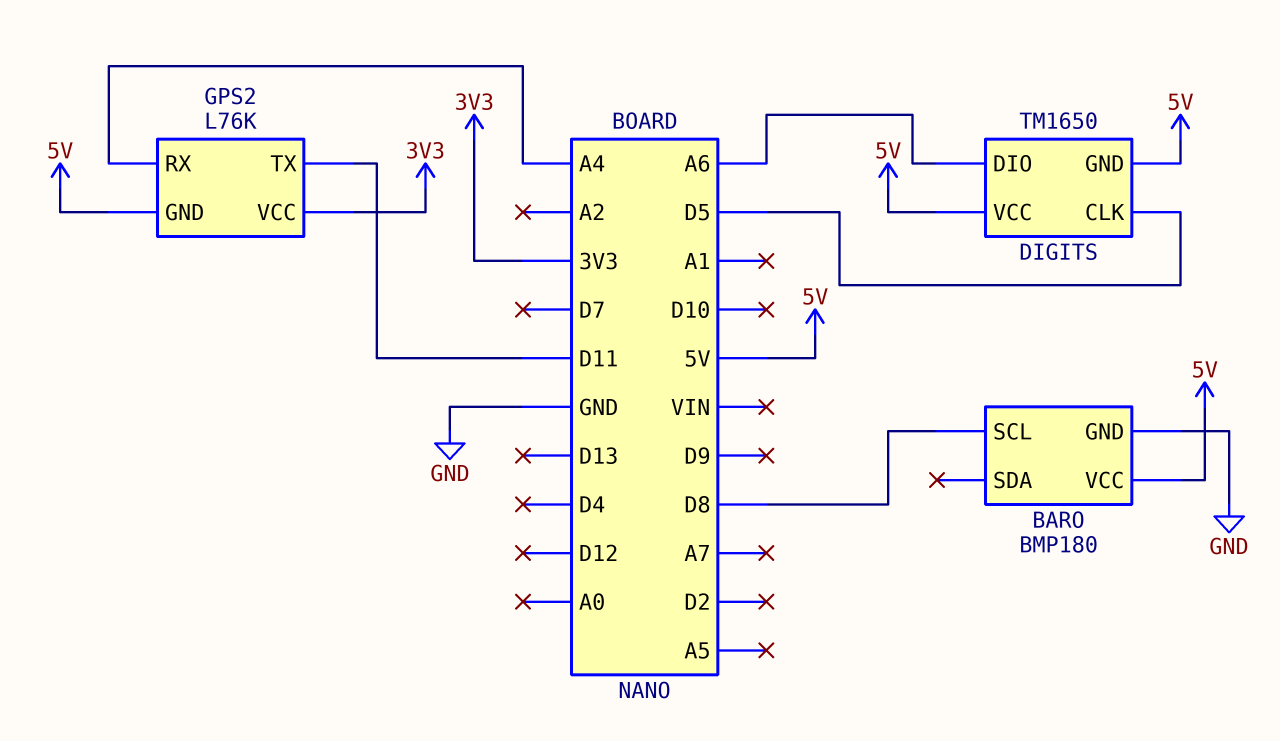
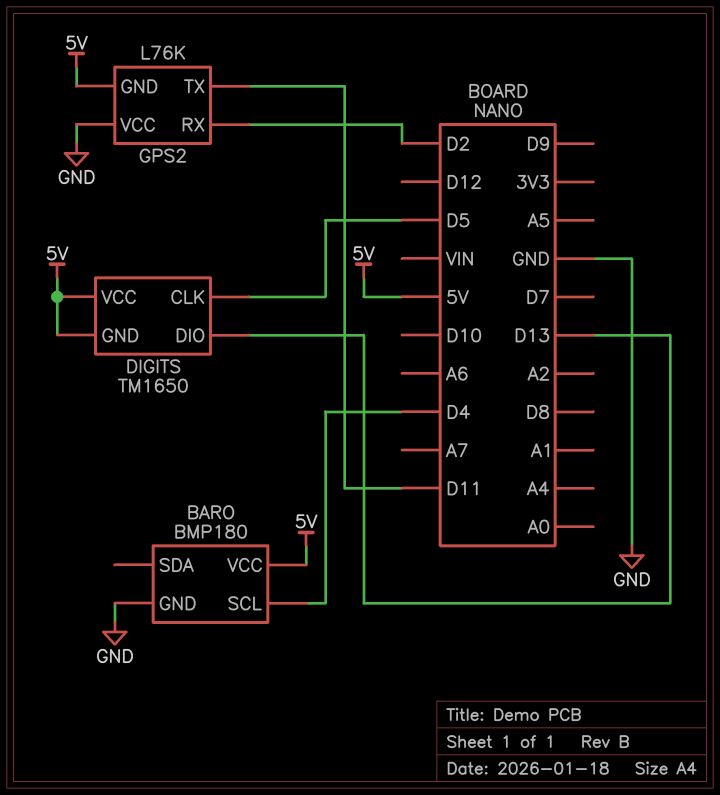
BARO pin SCL: D8 -> D4
DIGITS pin DIO: A6 -> D13
GPS2 pin RX: A4 -> D2
GPS2 pin VCC: 3V3 -> GND

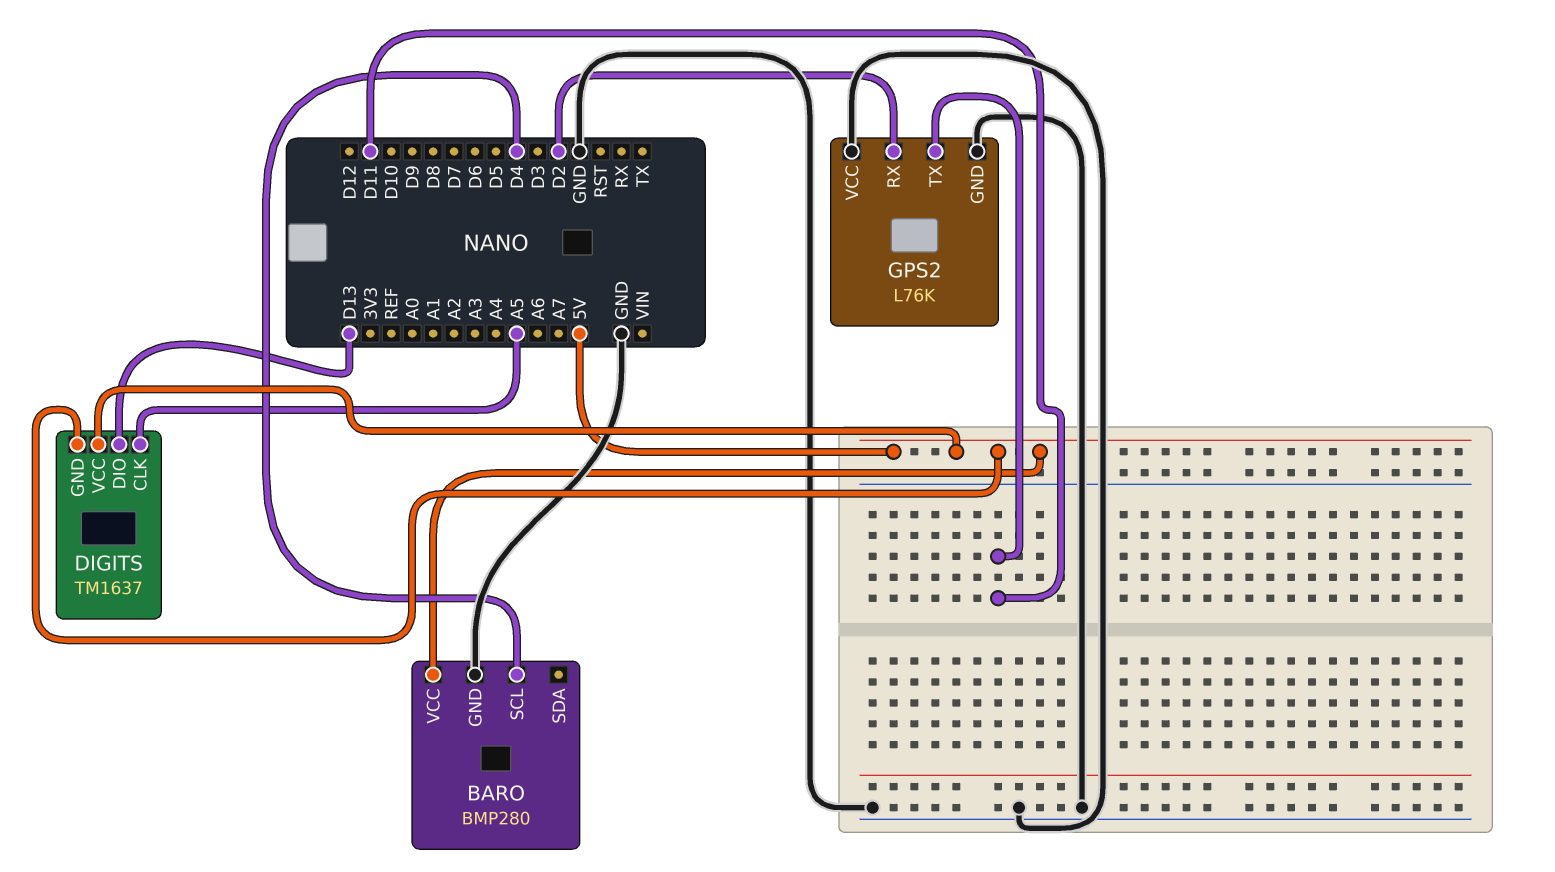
BARO: BMP180 -> BMP280
DIGITS: TM1650 -> TM1637
DIGITS pin CLK: D5 -> A5
GPS2 pin GND: 5V -> GND

